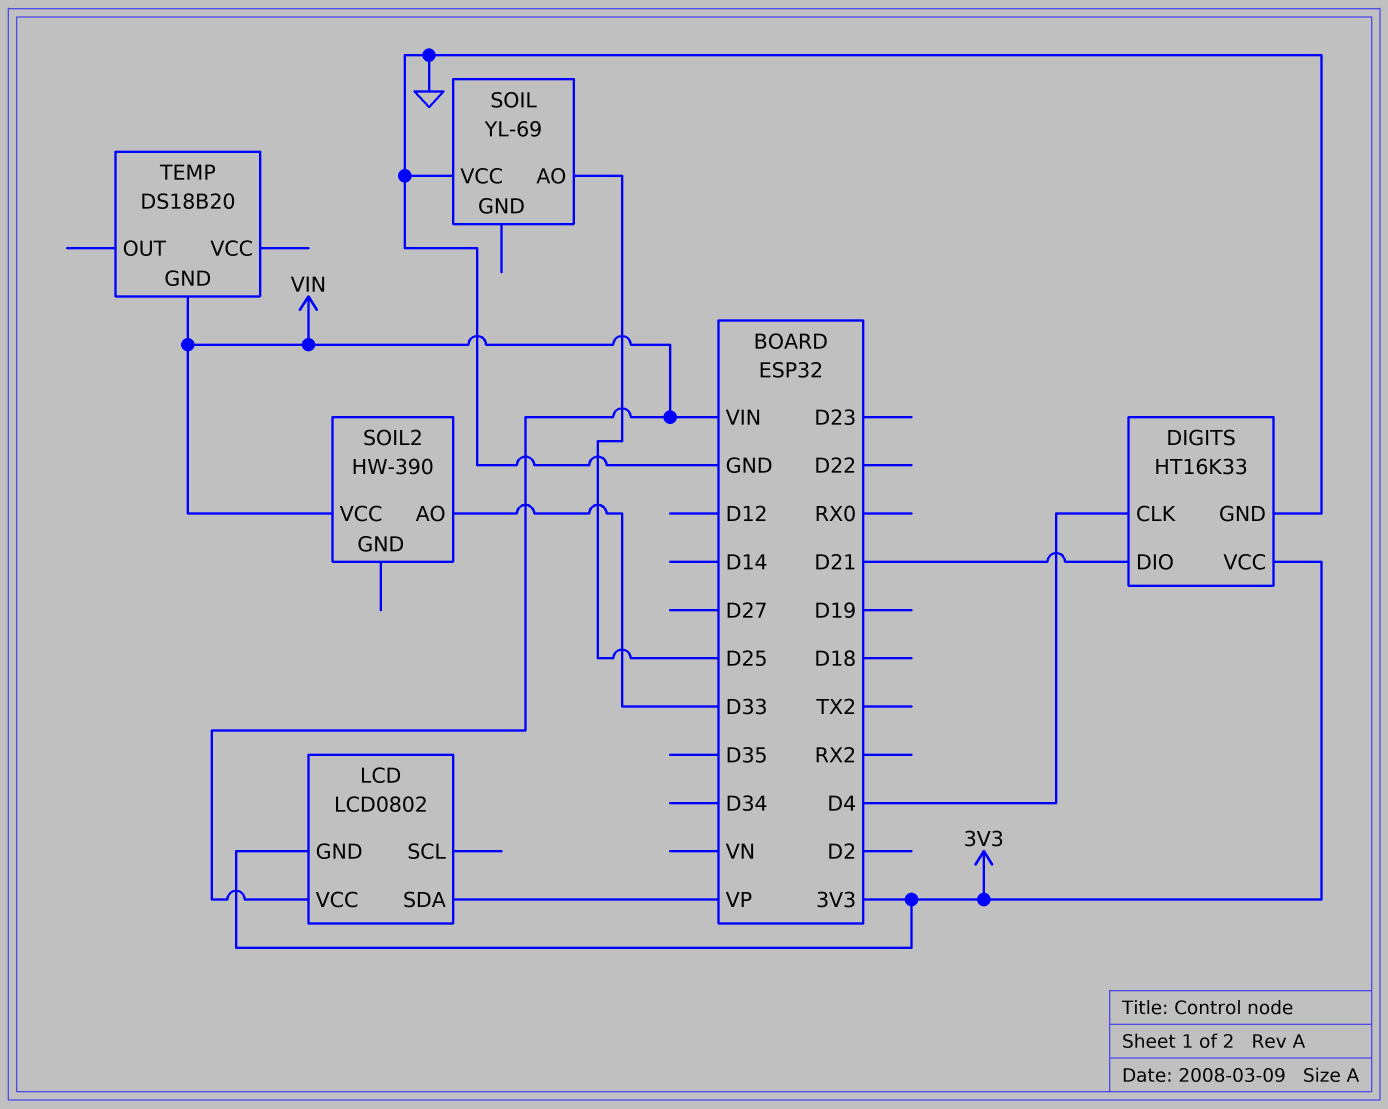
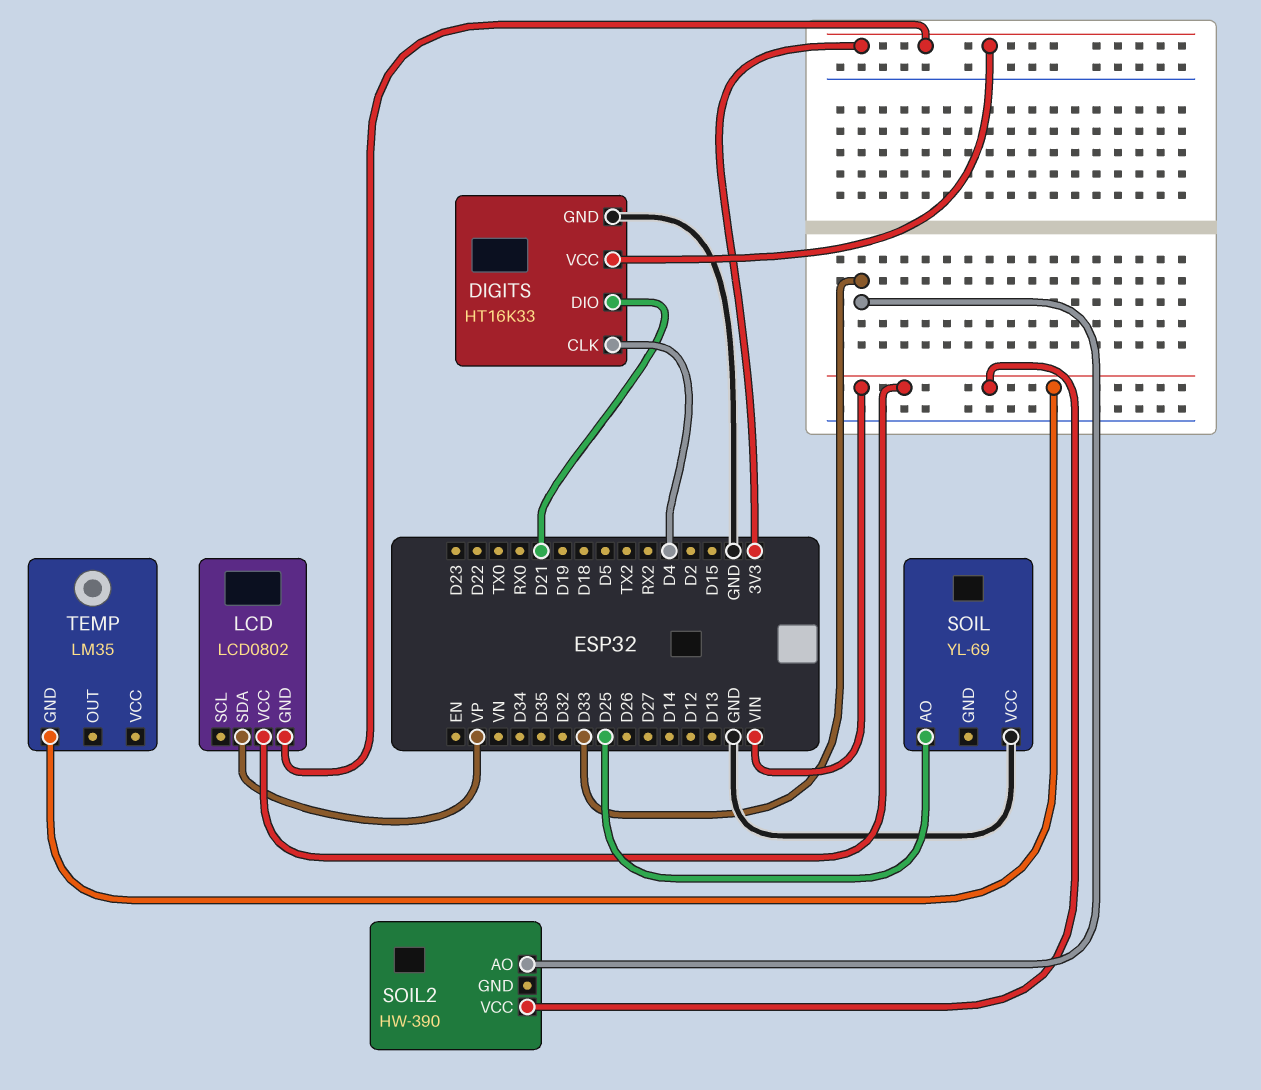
TEMP: DS18B20 -> LM35

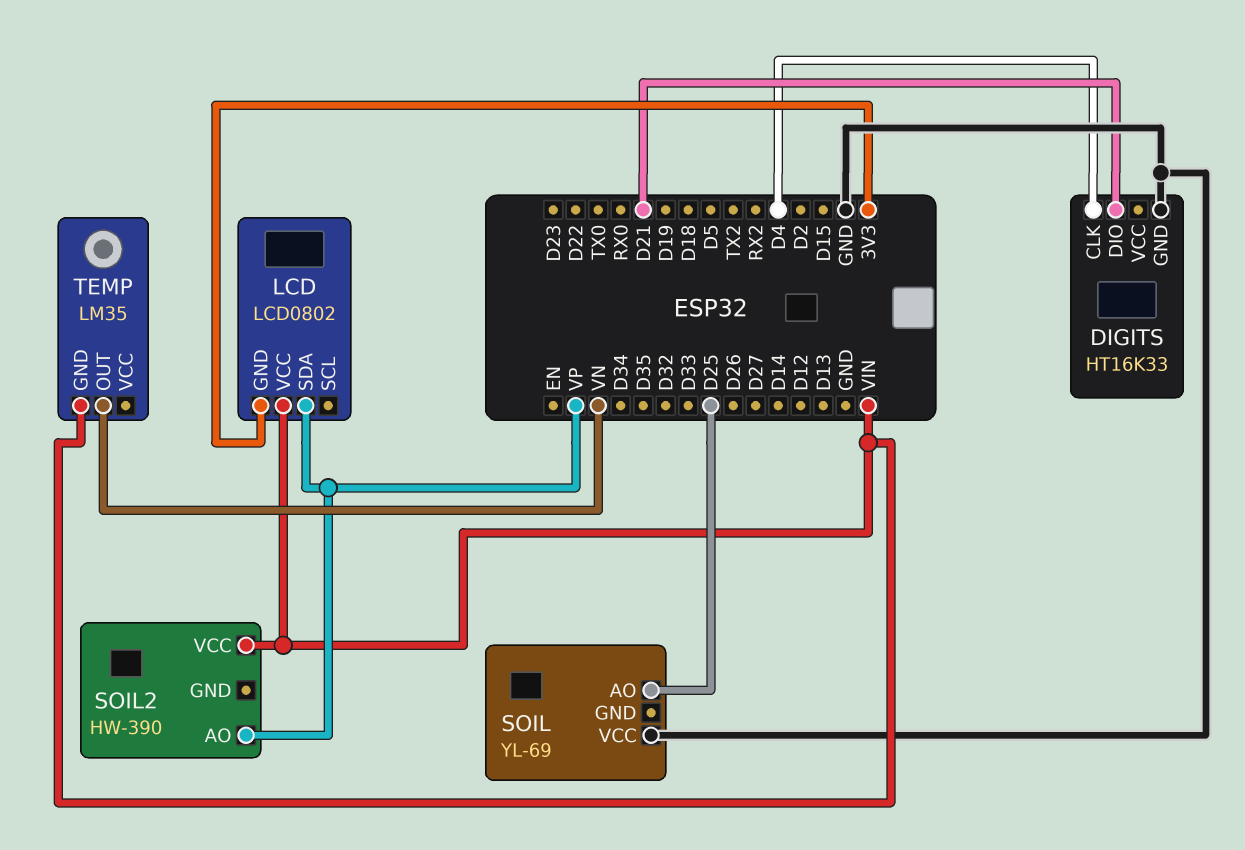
DIGITS pin VCC: 3V3 -> none
SOIL2 pin AO: D33 -> VP
TEMP pin OUT: none -> VN

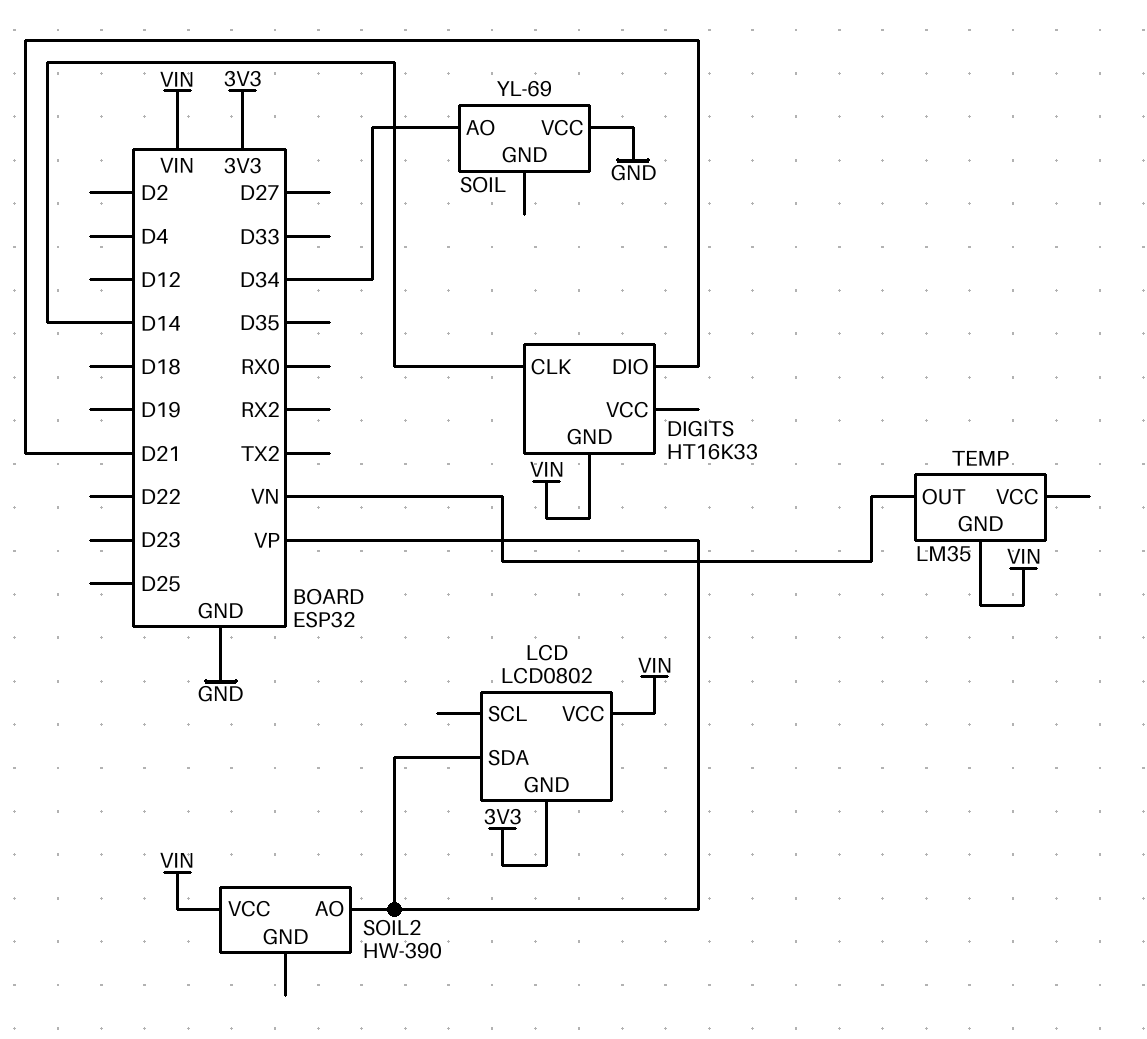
DIGITS pin CLK: D4 -> D14
DIGITS pin GND: GND -> VIN
SOIL pin AO: D25 -> D34

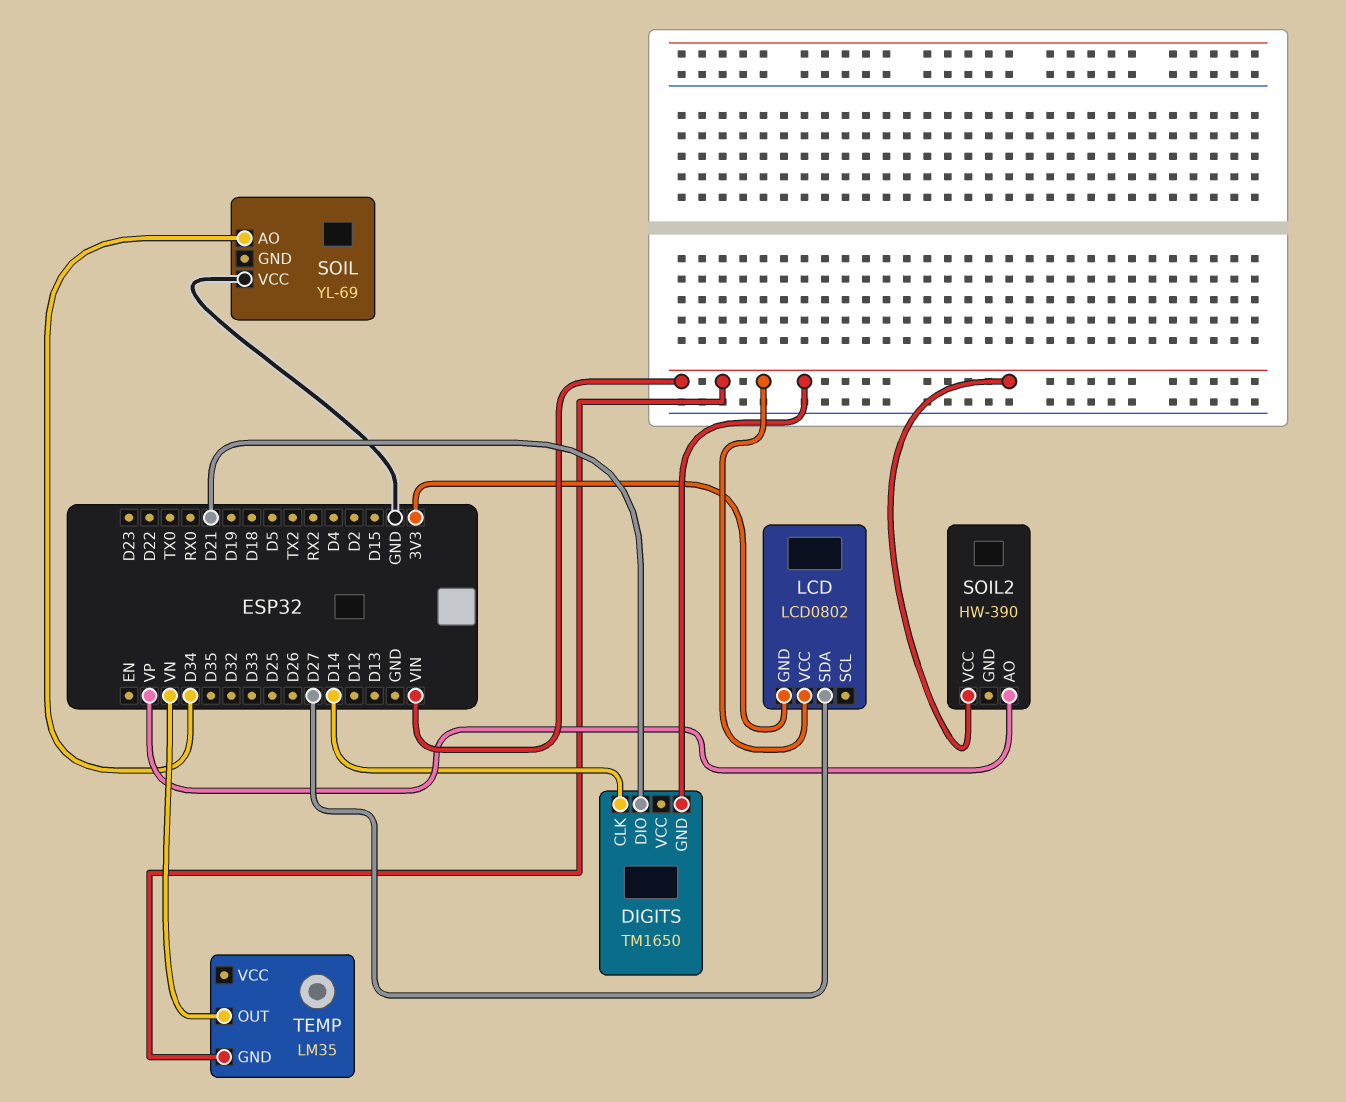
DIGITS: HT16K33 -> TM1650
LCD pin SDA: VP -> D27

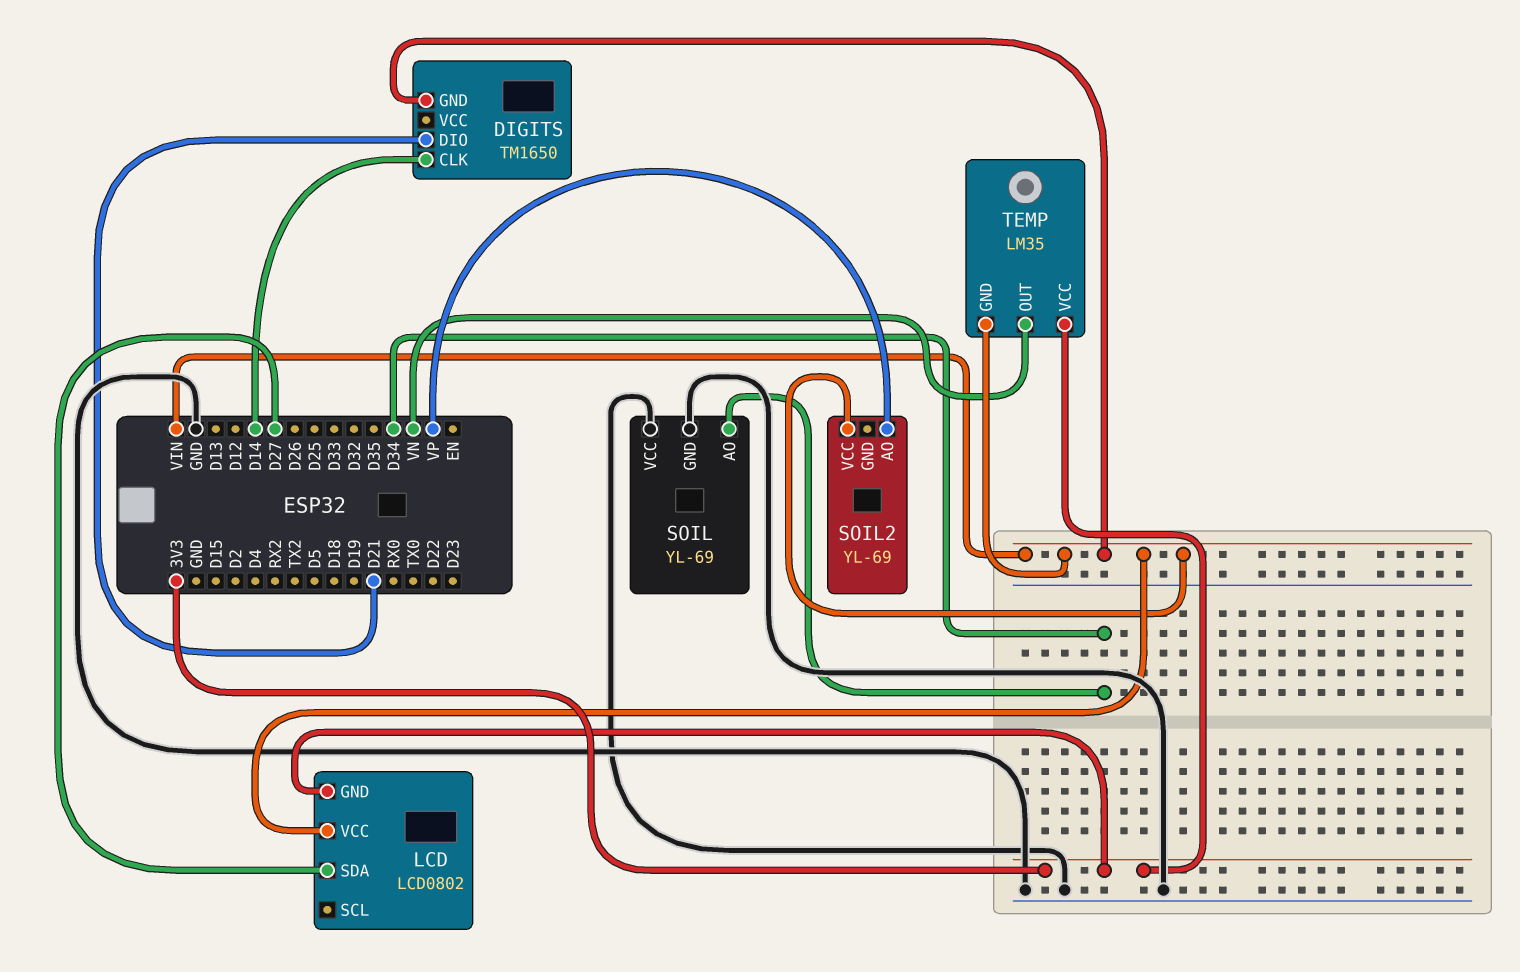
SOIL pin GND: none -> GND
SOIL2: HW-390 -> YL-69
TEMP pin VCC: none -> 3V3

